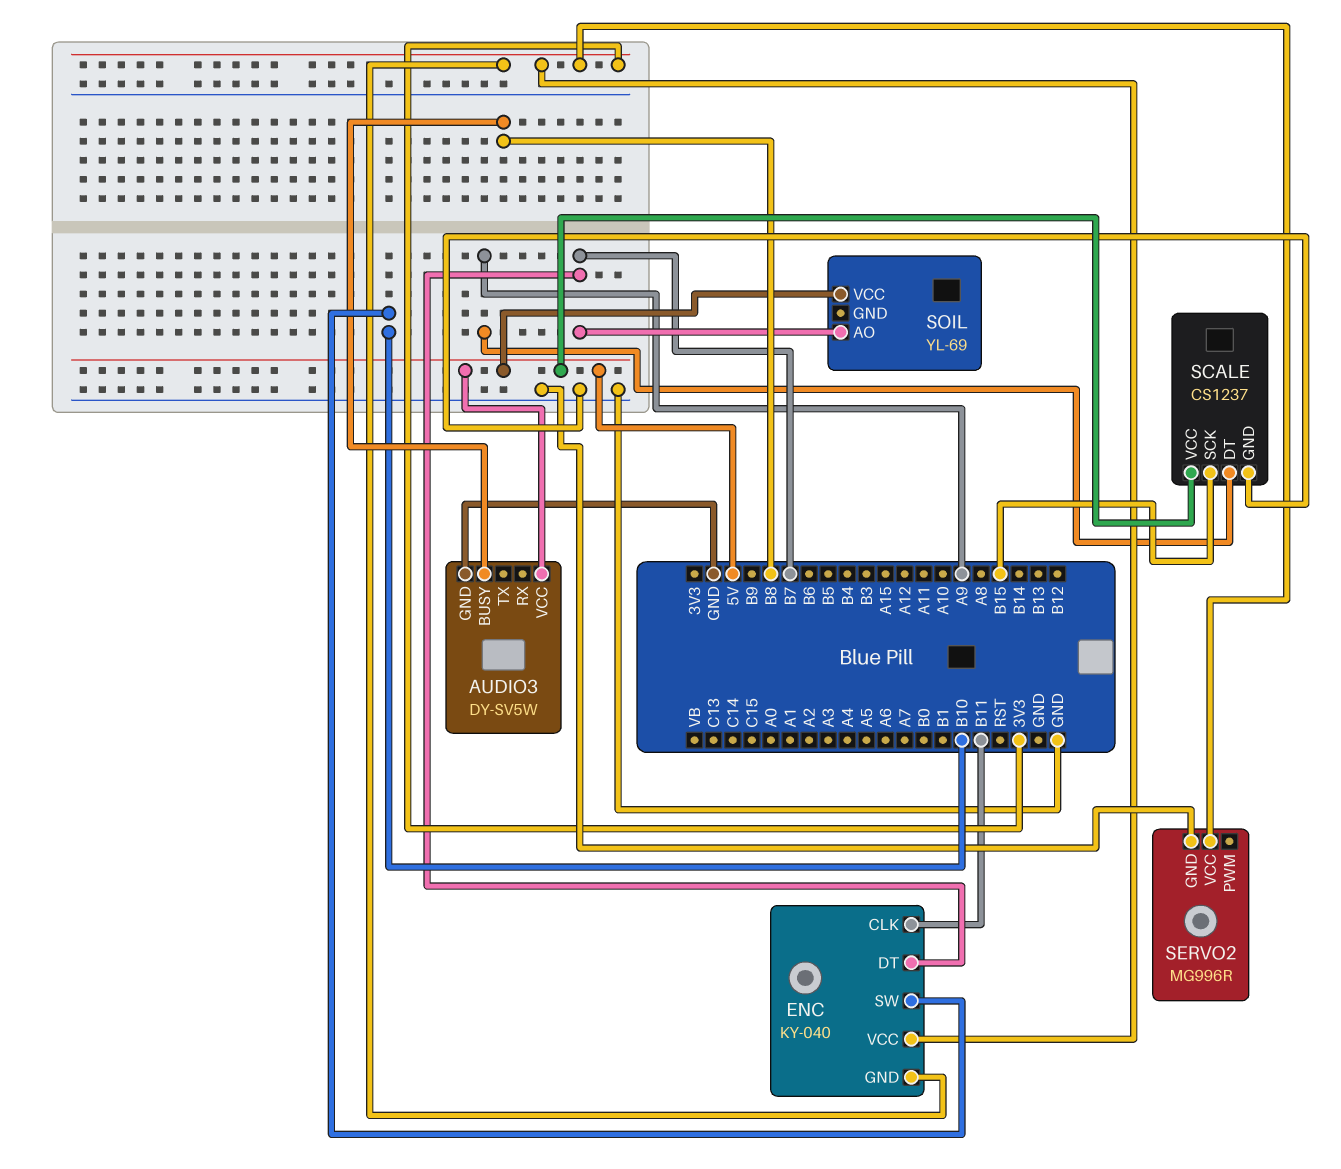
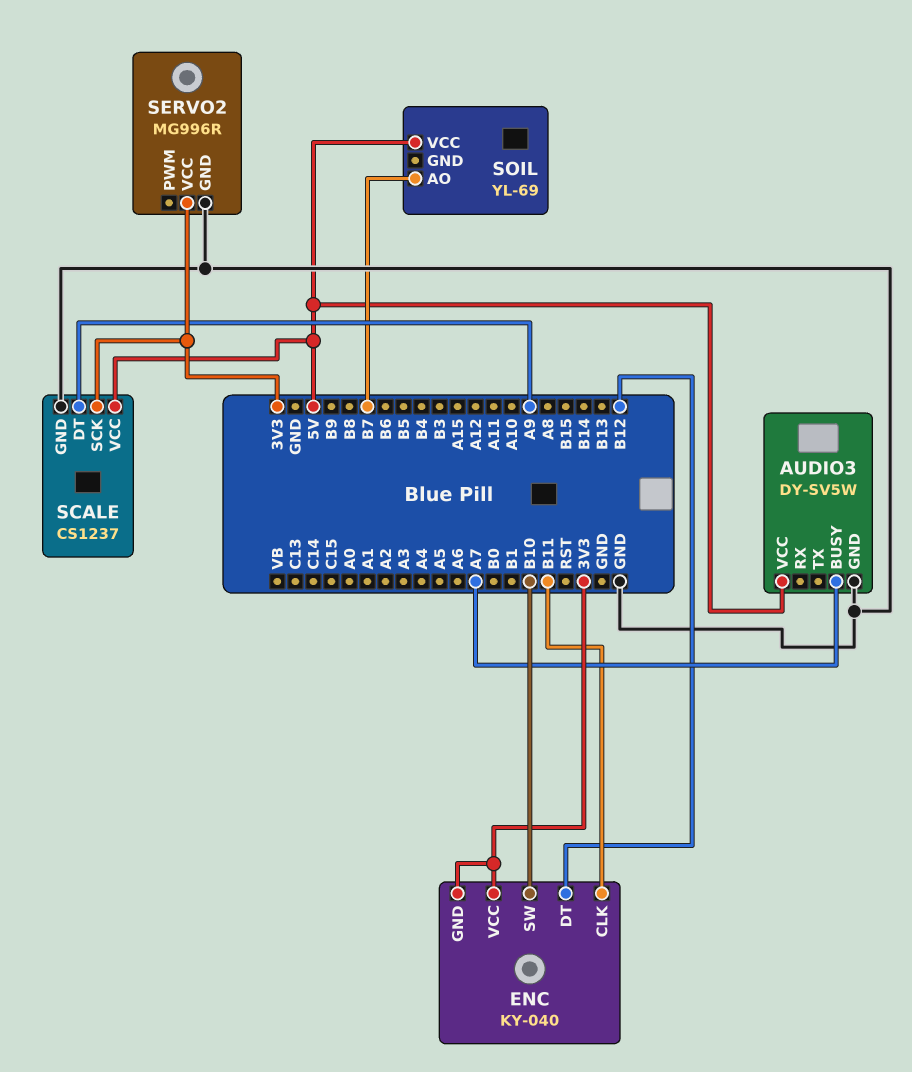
AUDIO3 pin BUSY: B8 -> A7
ENC pin DT: B7 -> B12
SCALE pin SCK: B15 -> 3V3

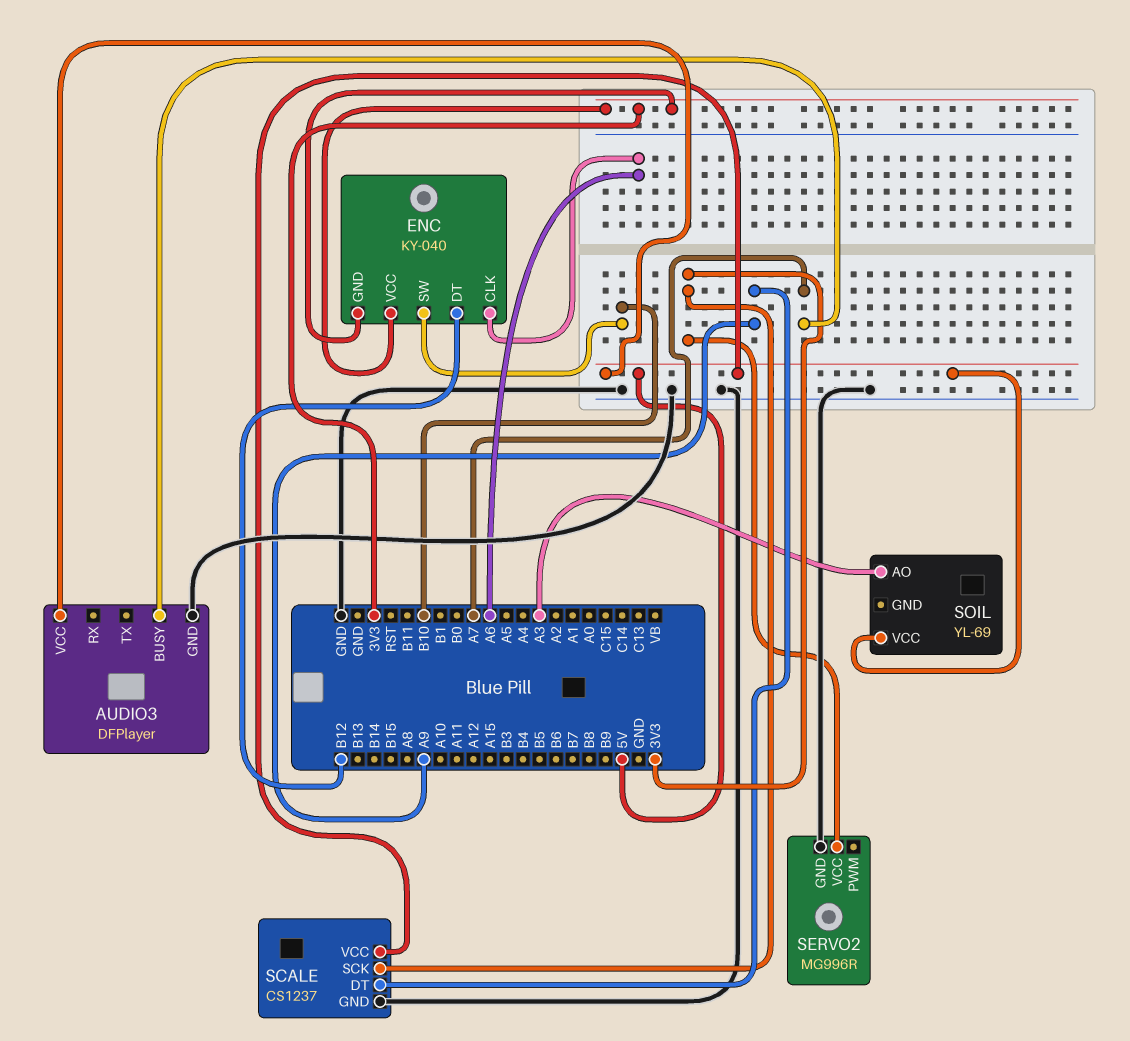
AUDIO3: DY-SV5W -> DFPlayer
ENC pin CLK: B11 -> A6
SOIL pin AO: B7 -> A3

